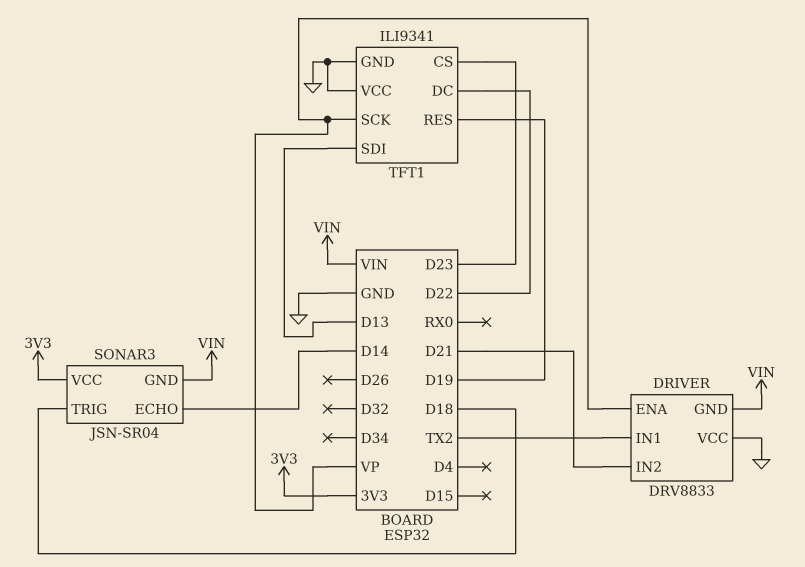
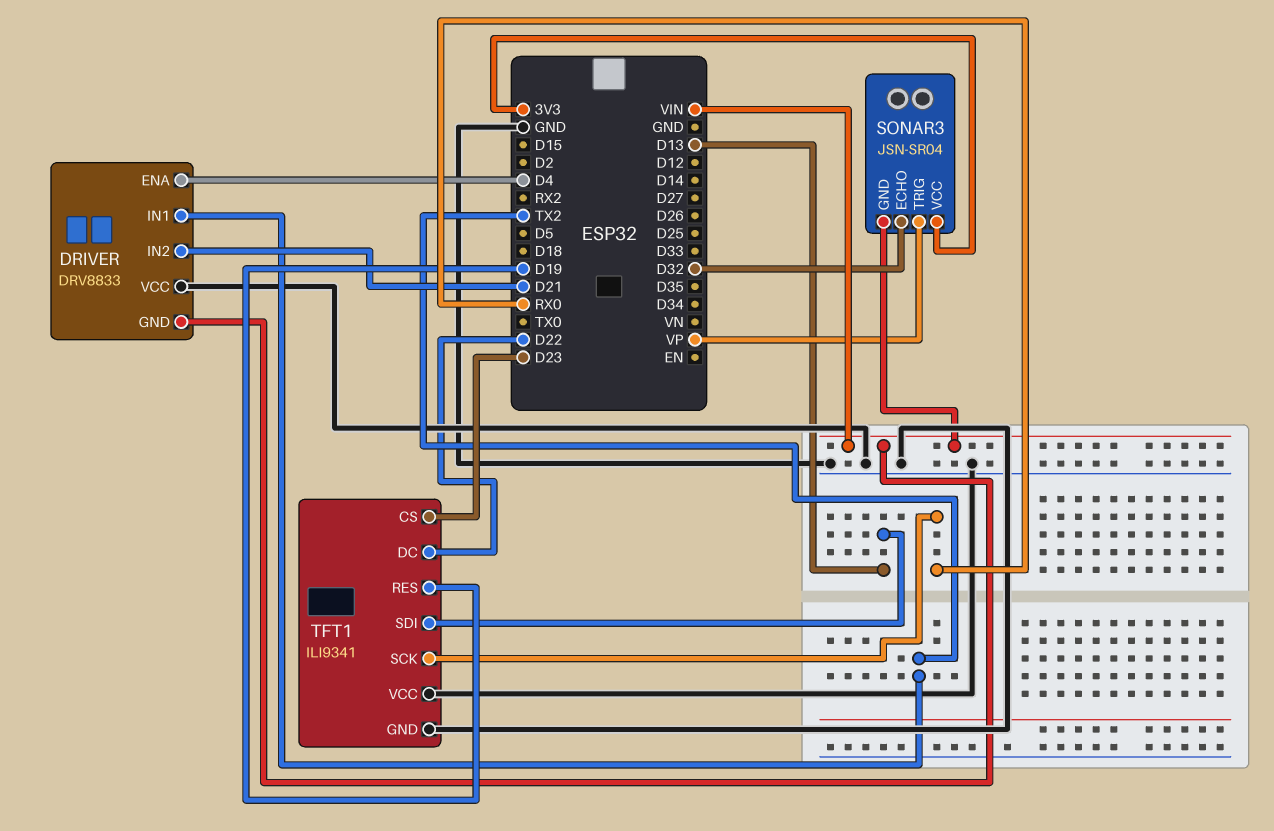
DRIVER pin ENA: VP -> D4
SONAR3 pin ECHO: D14 -> D32
SONAR3 pin TRIG: D18 -> VP
TFT1 pin SCK: VP -> RX0

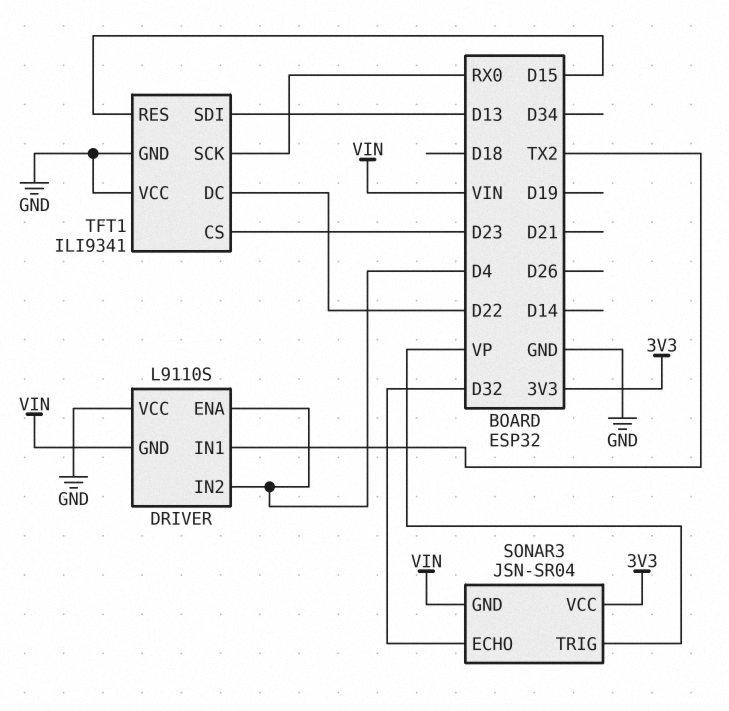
DRIVER: DRV8833 -> L9110S
DRIVER pin IN2: D21 -> D4
TFT1 pin RES: D19 -> D15

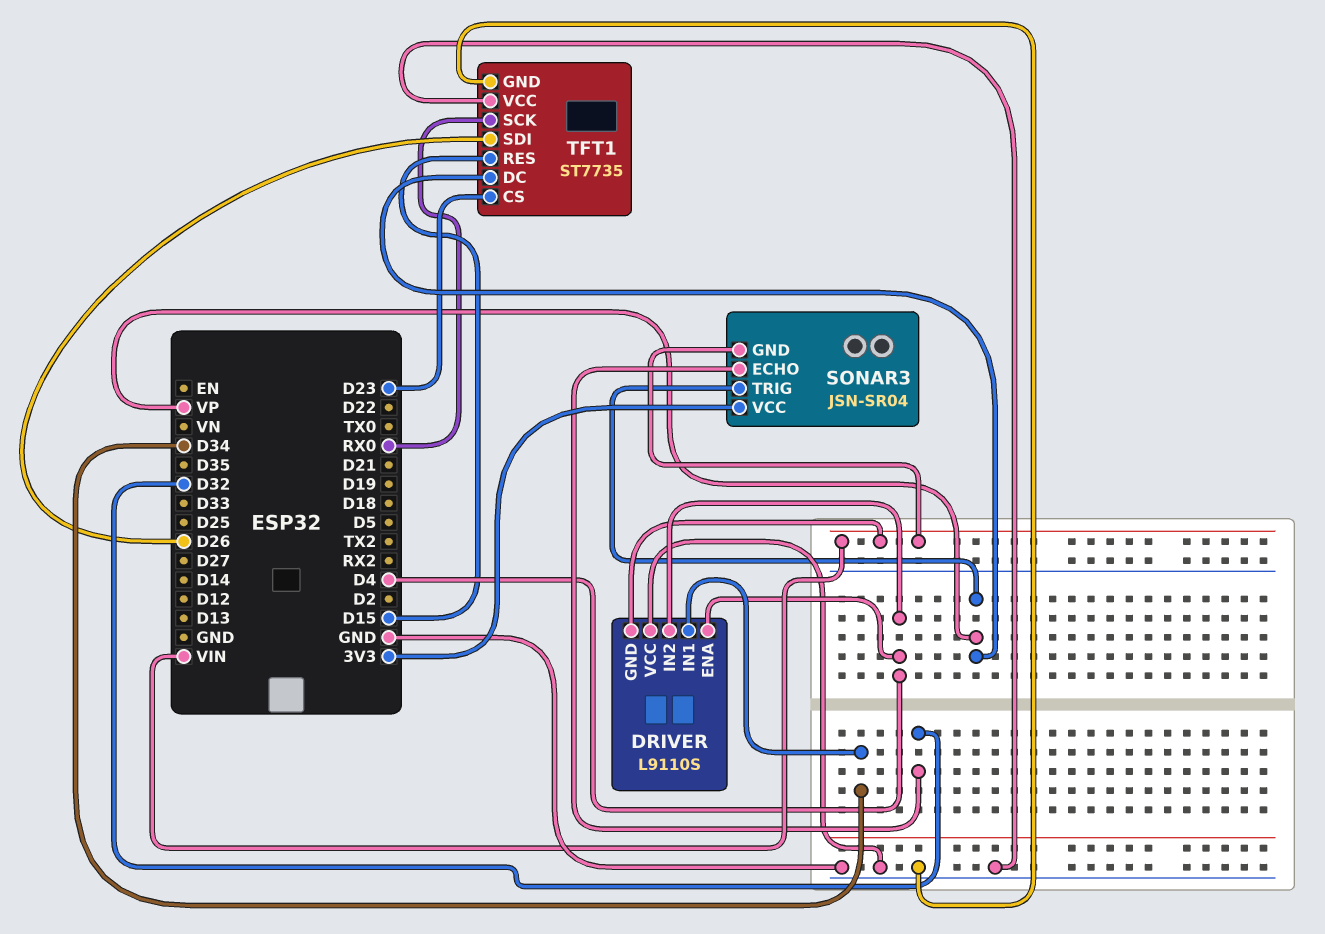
DRIVER pin IN1: TX2 -> D34
TFT1: ILI9341 -> ST7735
TFT1 pin DC: D22 -> VP
TFT1 pin SDI: D13 -> D26

